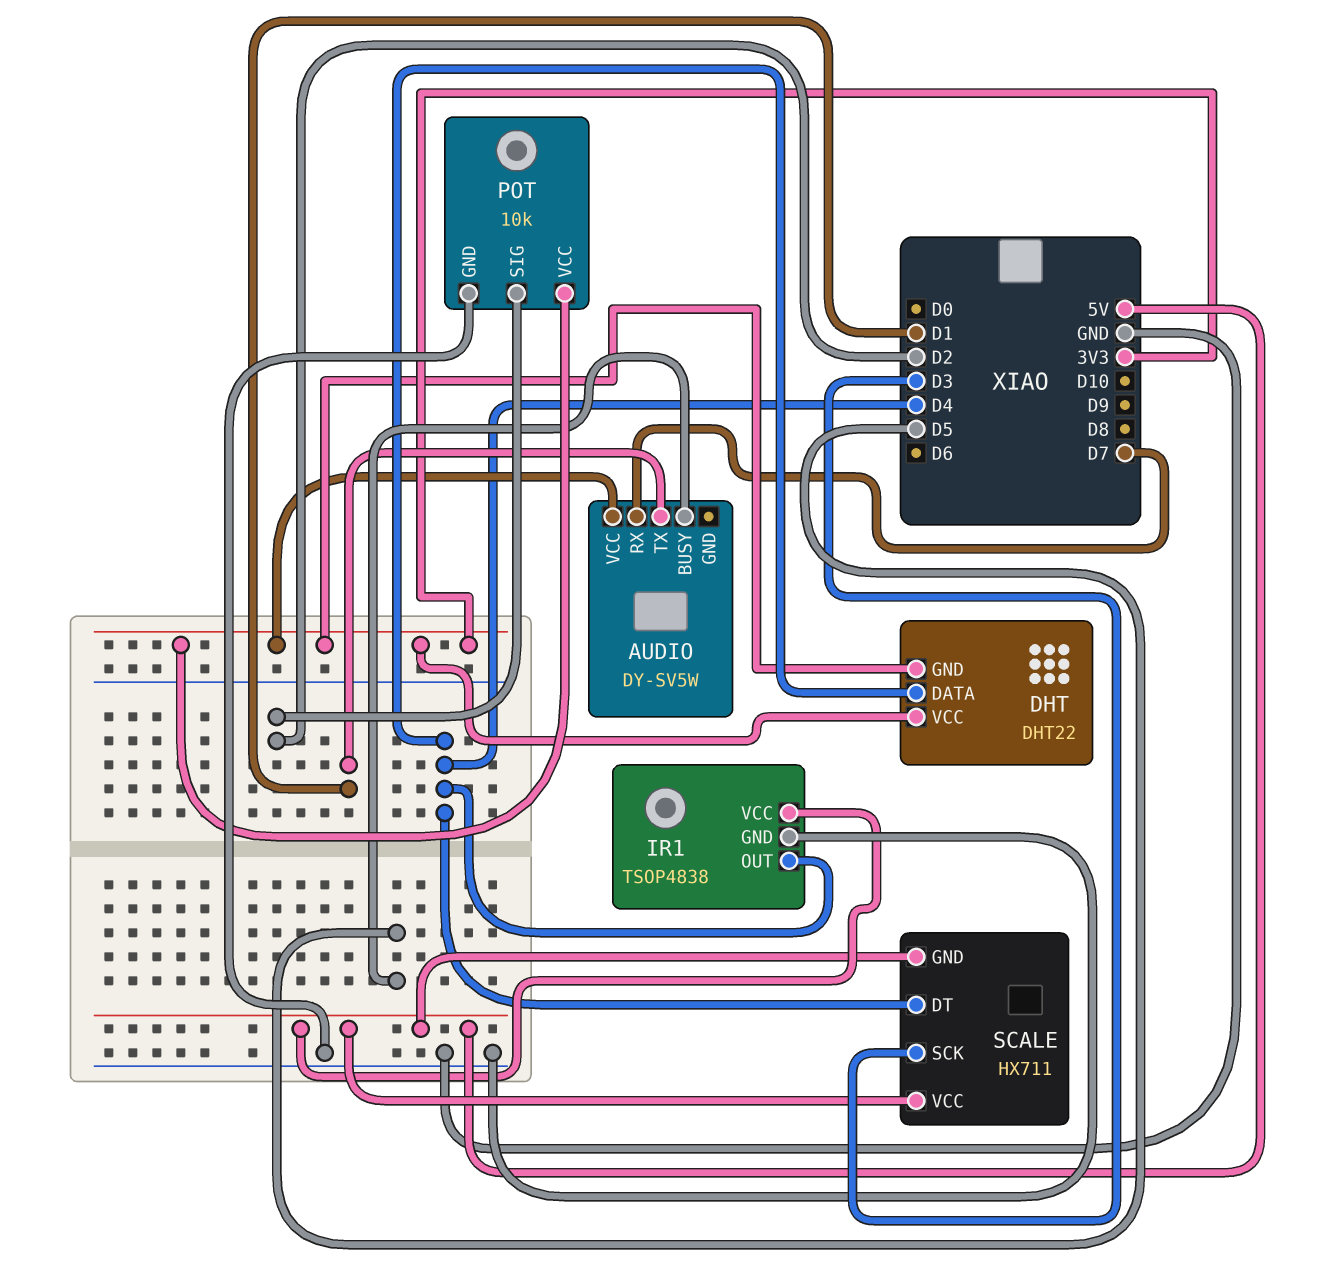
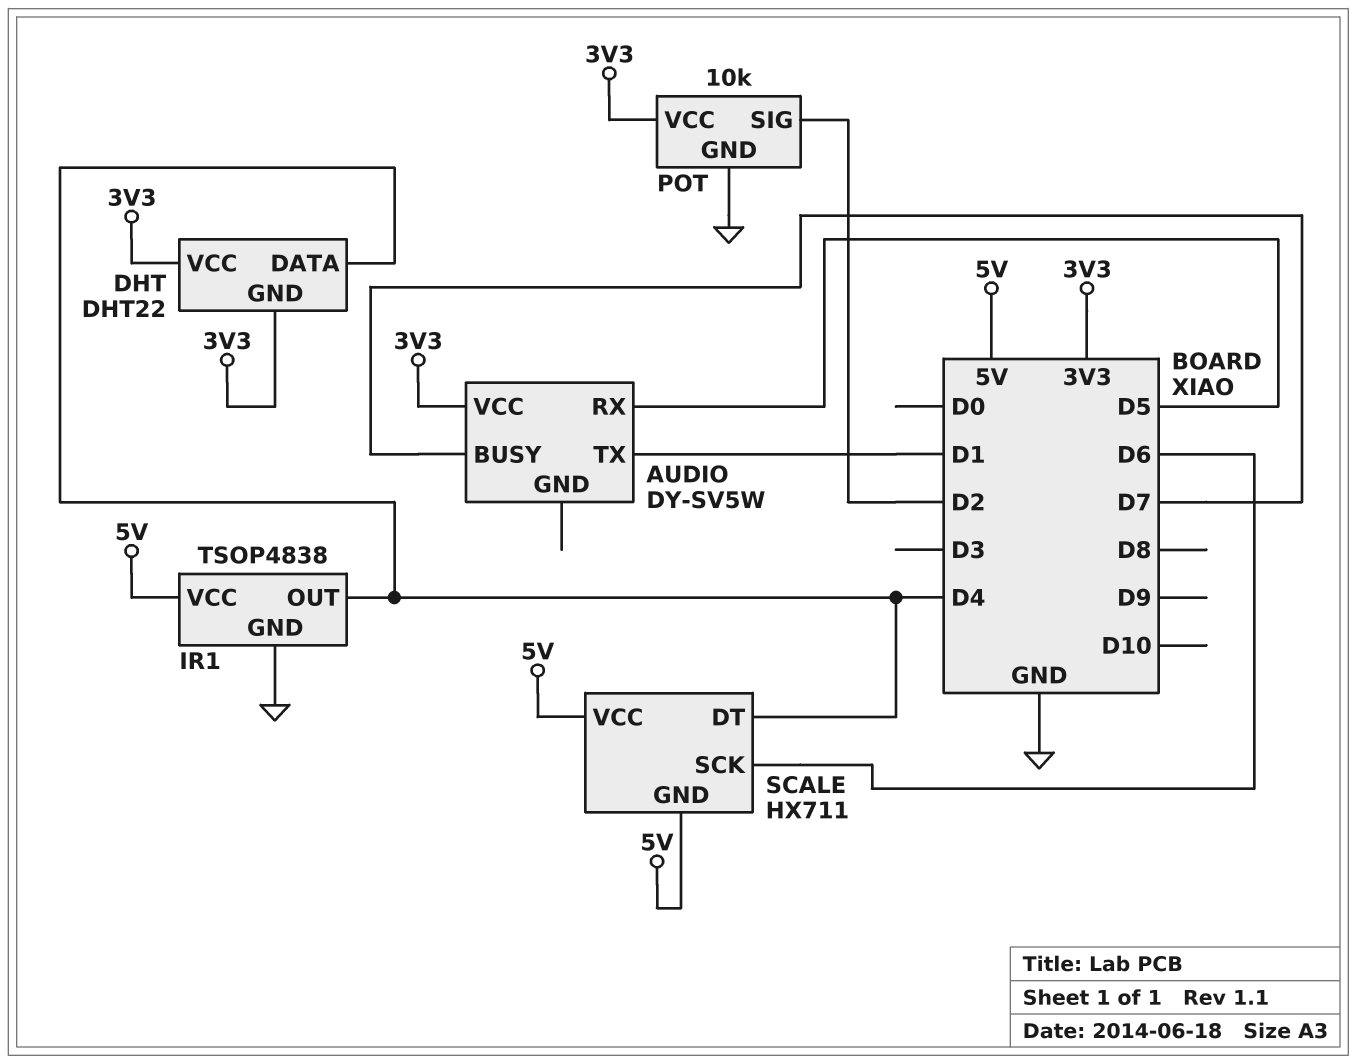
AUDIO pin BUSY: D5 -> D7
AUDIO pin RX: D7 -> D5
SCALE pin SCK: D3 -> D6

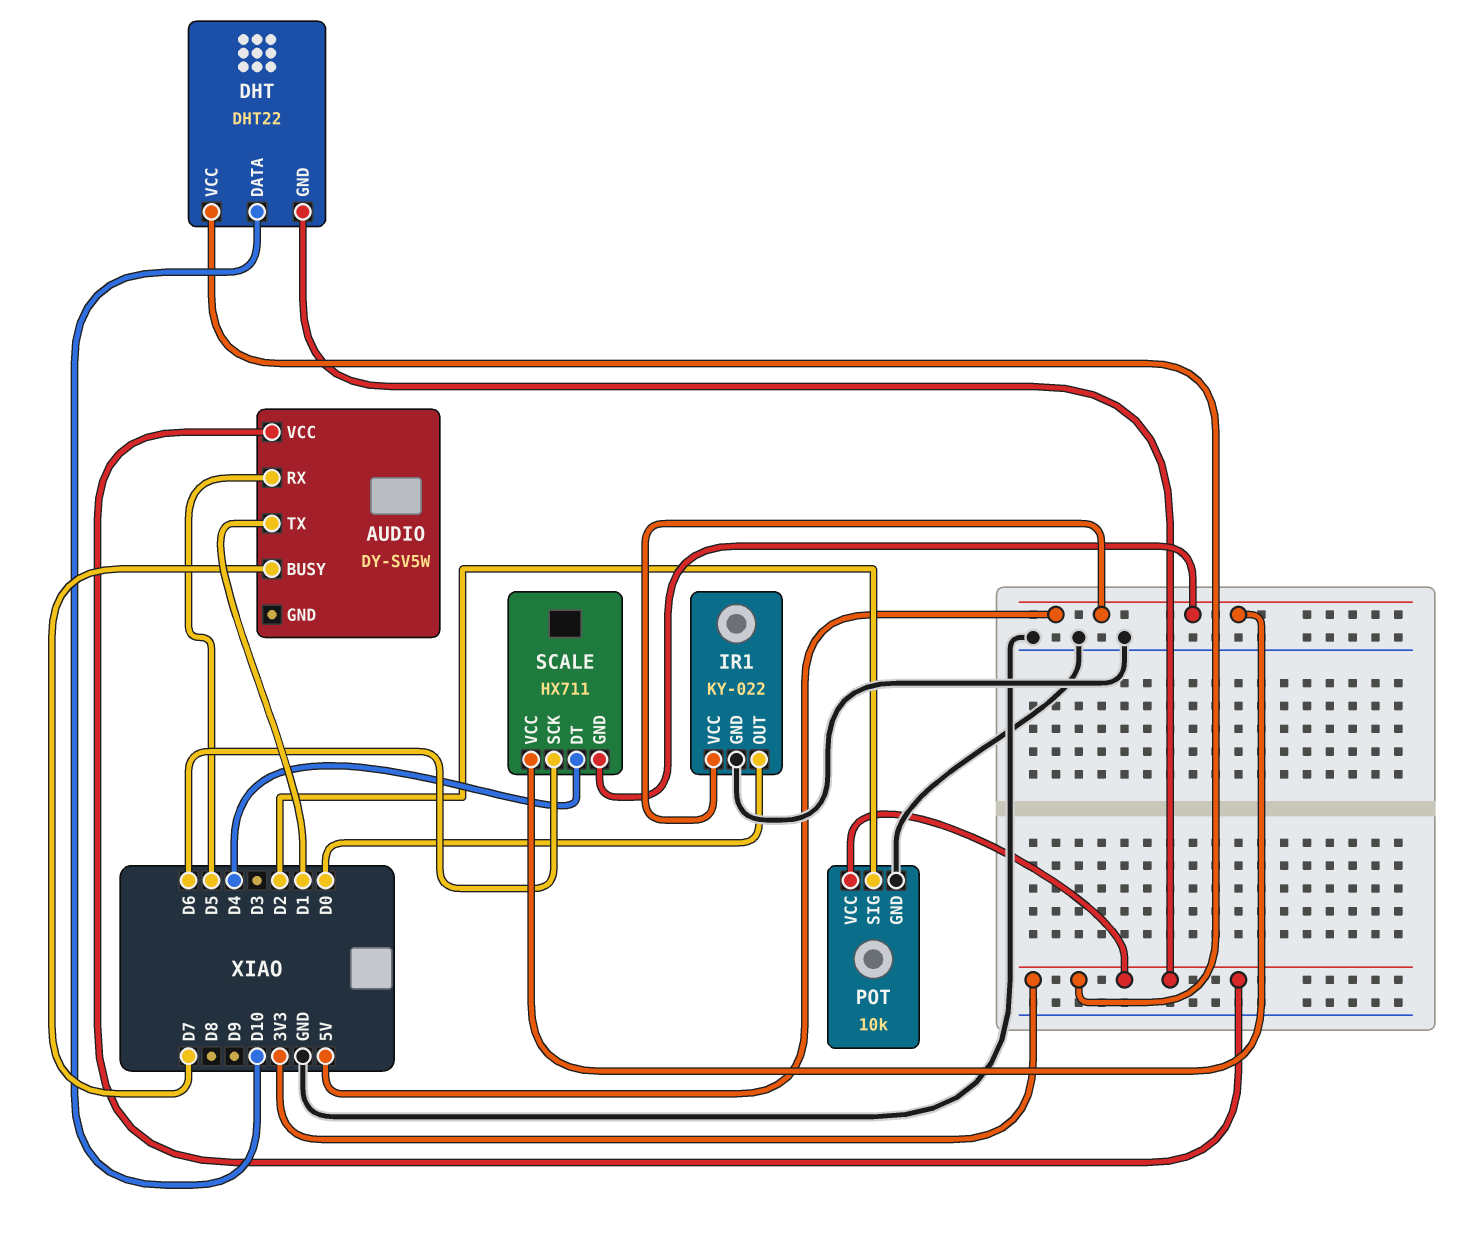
DHT pin DATA: D4 -> D10
IR1: TSOP4838 -> KY-022
IR1 pin OUT: D4 -> D0

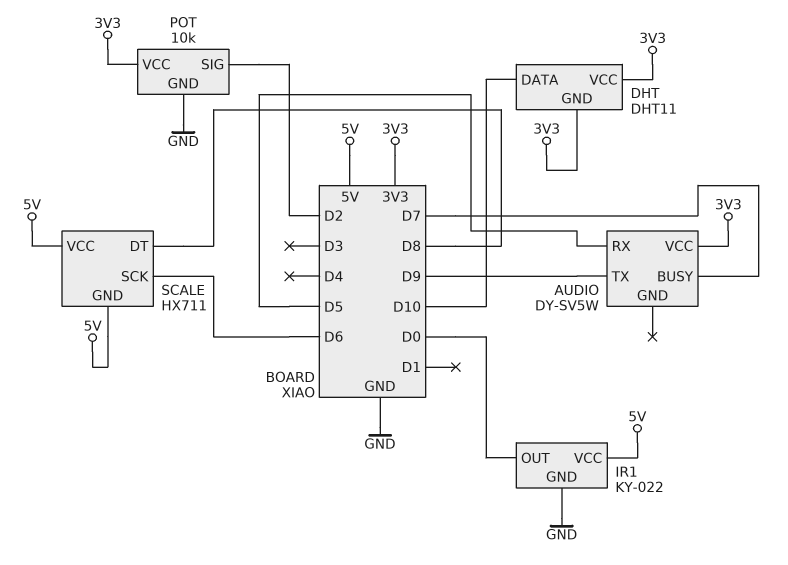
AUDIO pin TX: D1 -> D9
DHT: DHT22 -> DHT11
SCALE pin DT: D4 -> D8

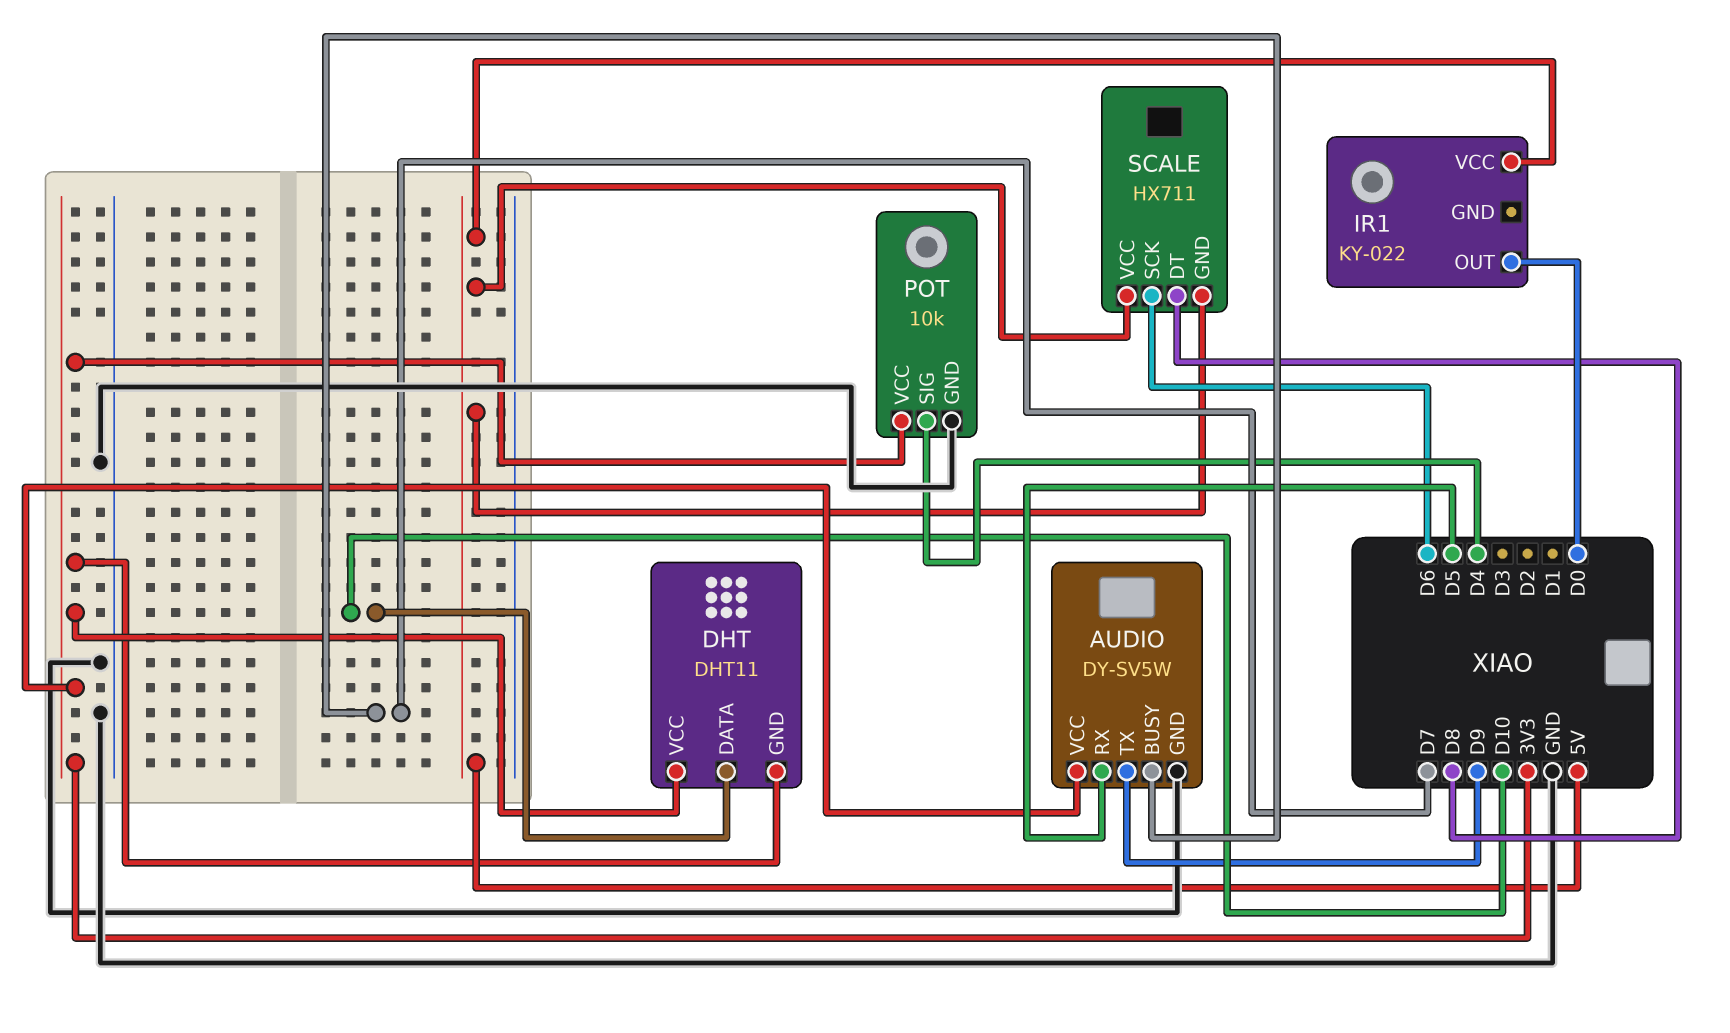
AUDIO pin GND: none -> GND
IR1 pin GND: GND -> none
POT pin SIG: D2 -> D4

